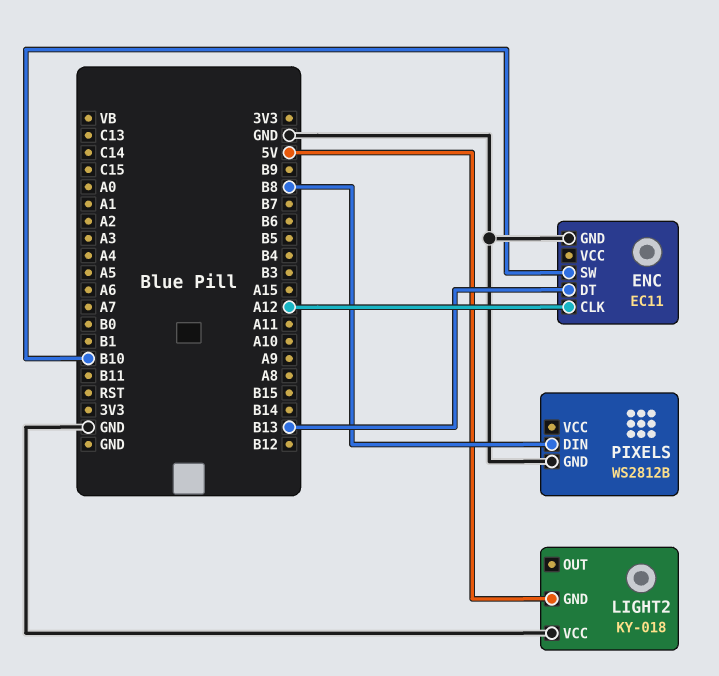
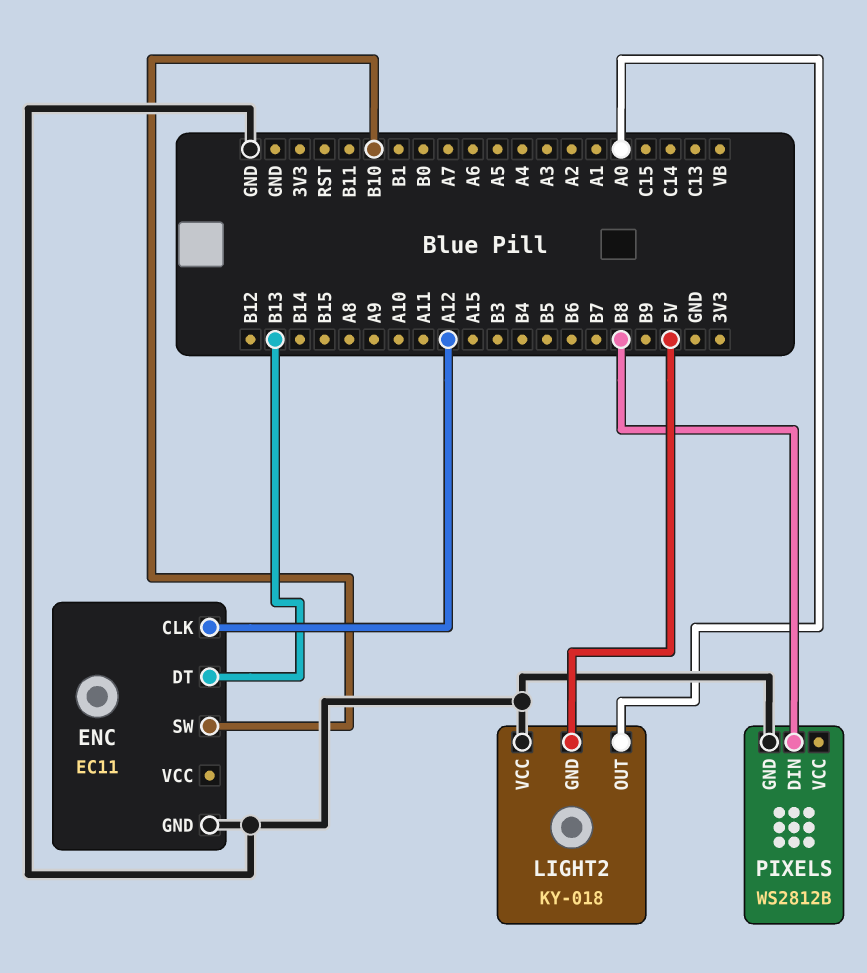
LIGHT2 pin OUT: none -> A0

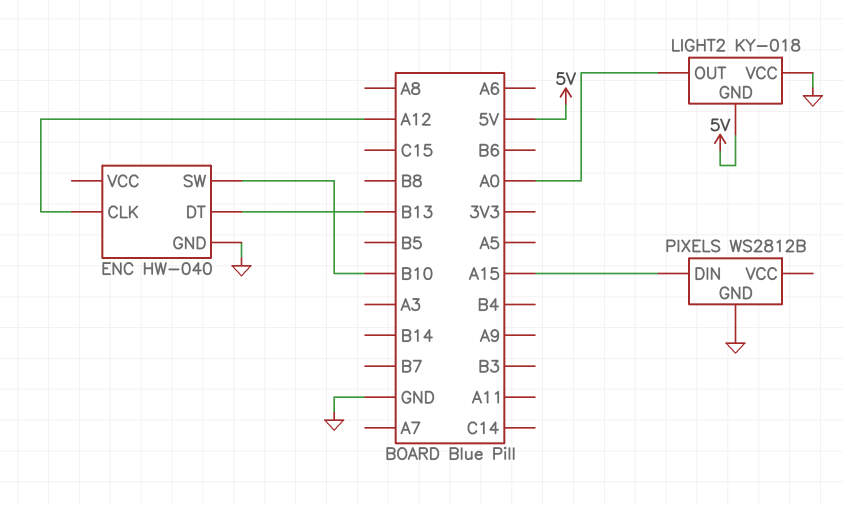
ENC: EC11 -> HW-040
PIXELS pin DIN: B8 -> A15

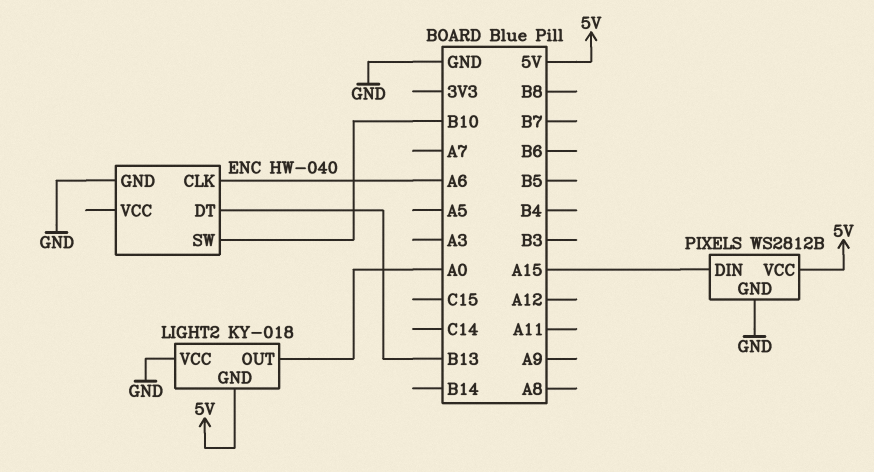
ENC pin CLK: A12 -> A6
PIXELS pin VCC: none -> 5V

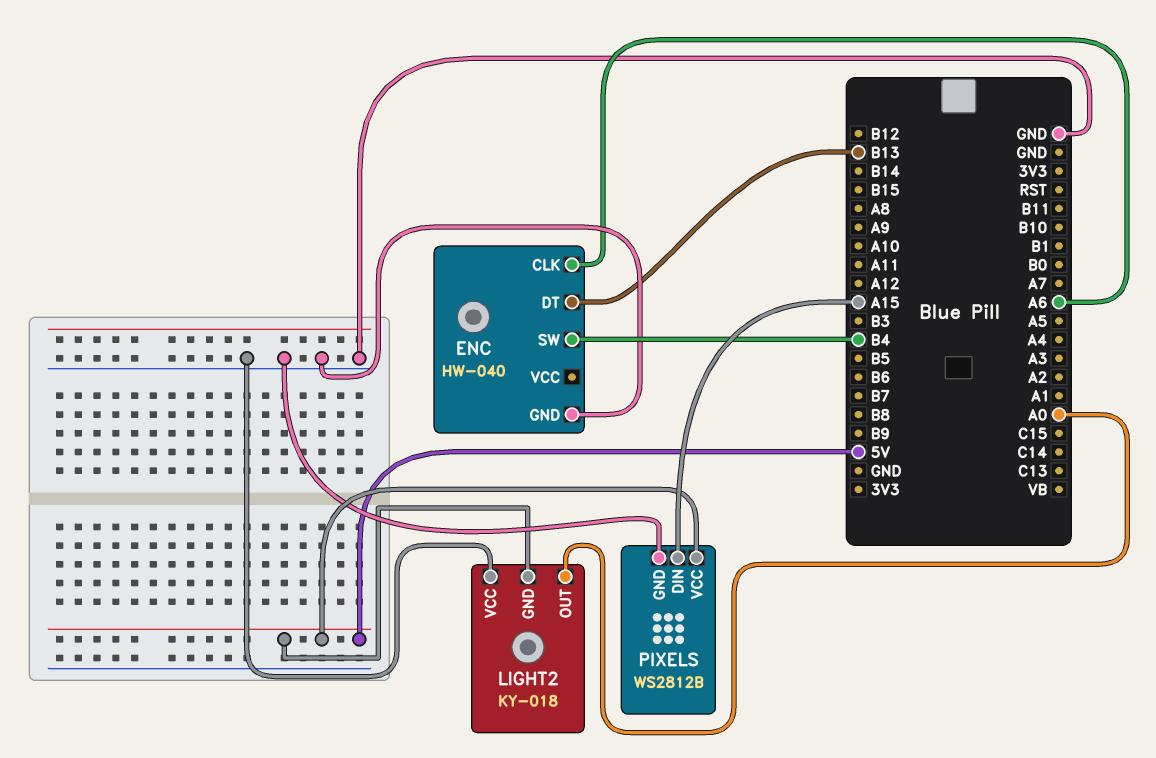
ENC pin SW: B10 -> B4

